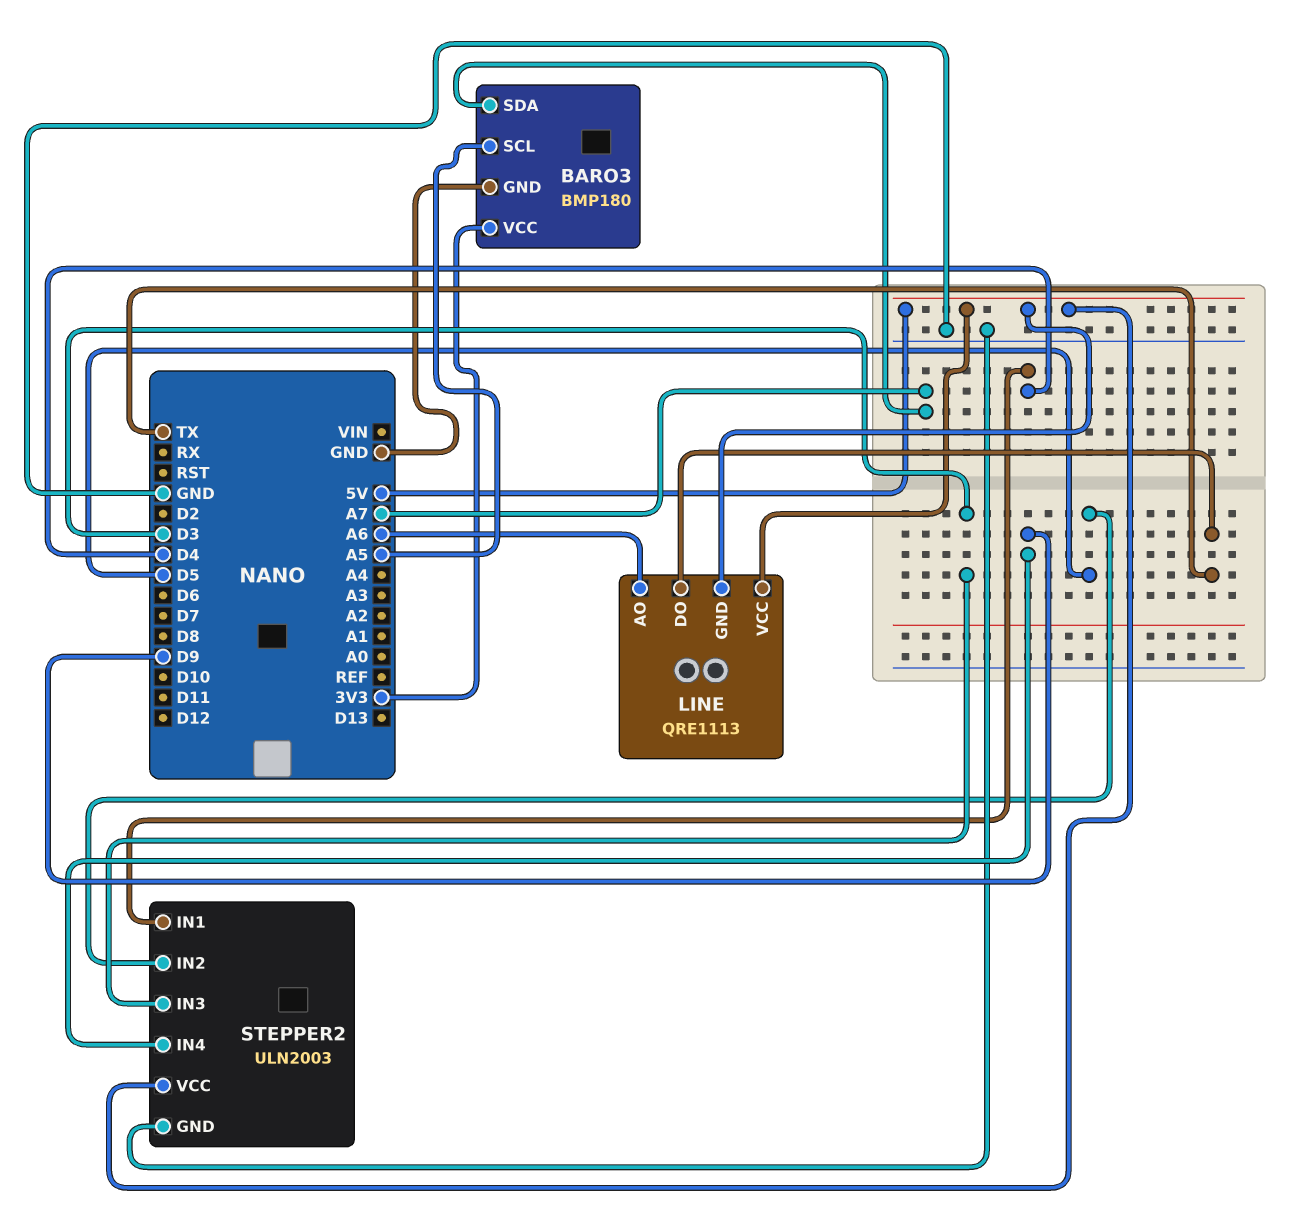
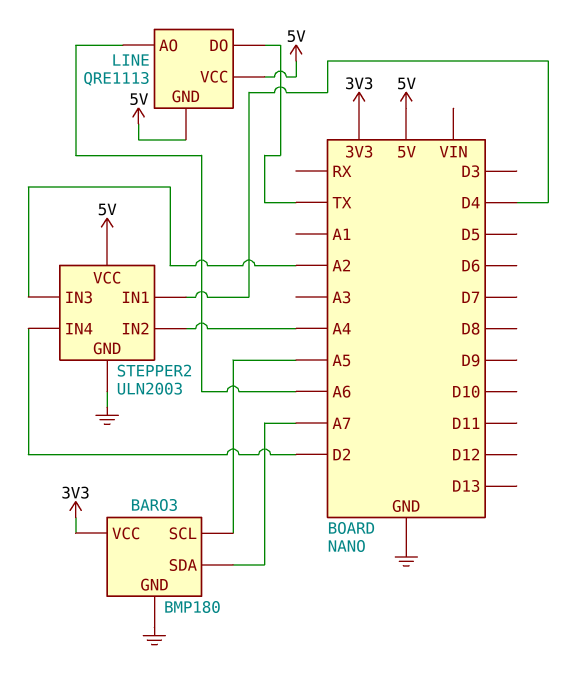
STEPPER2 pin IN2: D5 -> A4
STEPPER2 pin IN3: D3 -> A2
STEPPER2 pin IN4: D9 -> D2

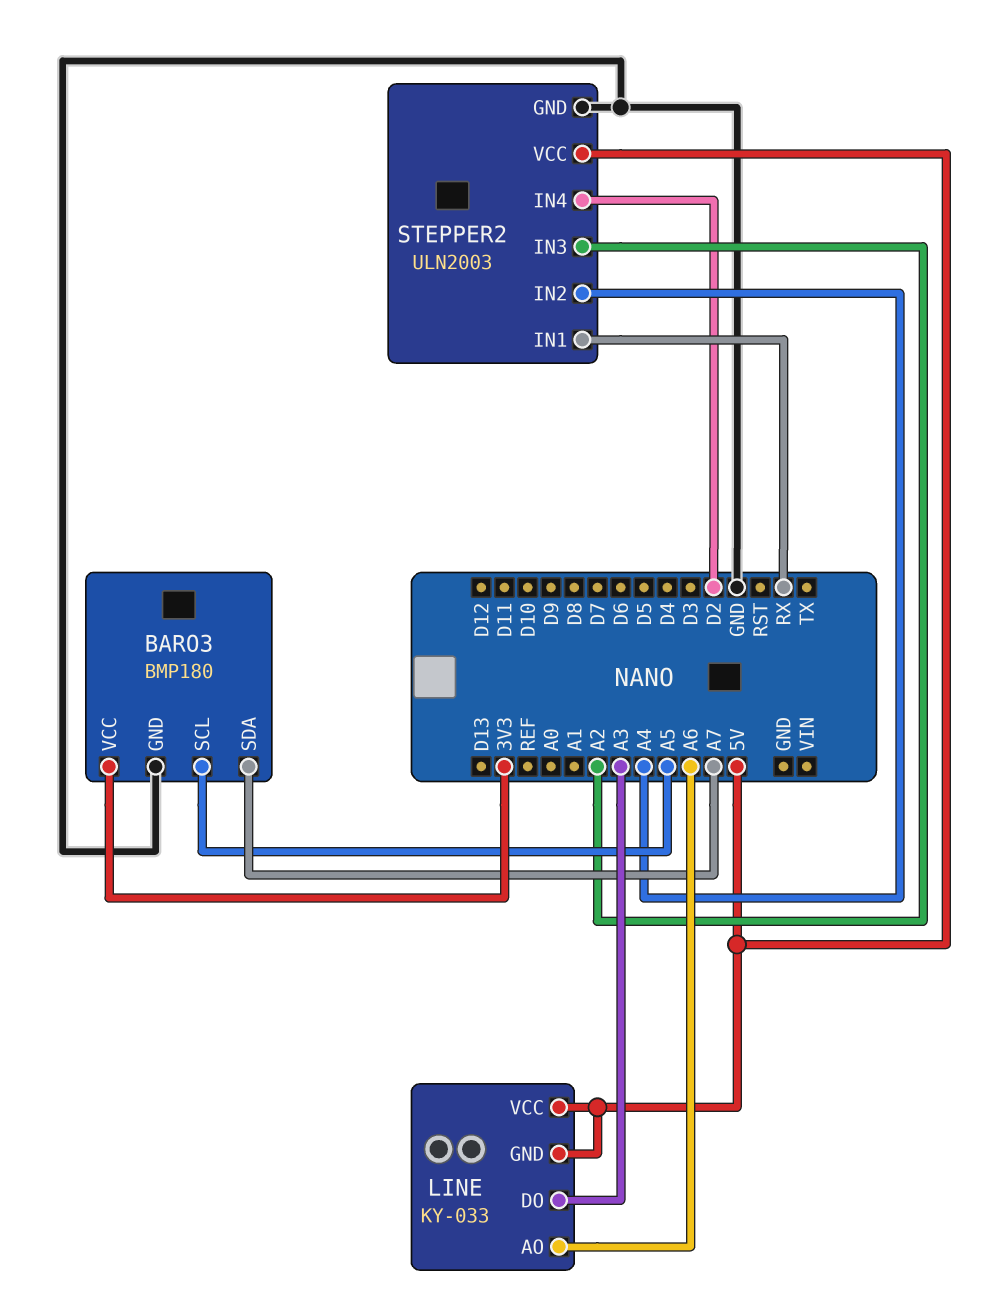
LINE: QRE1113 -> KY-033
LINE pin DO: TX -> A3
STEPPER2 pin IN1: D4 -> RX

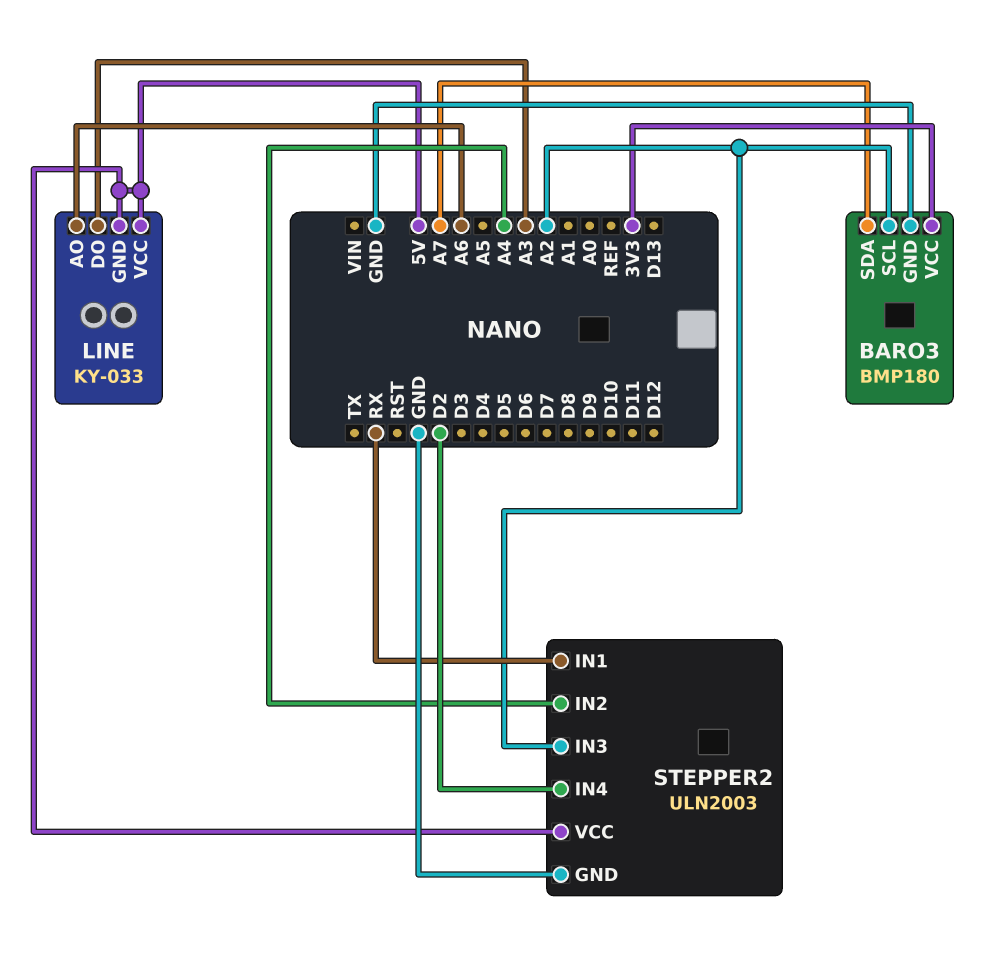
BARO3 pin SCL: A5 -> A2

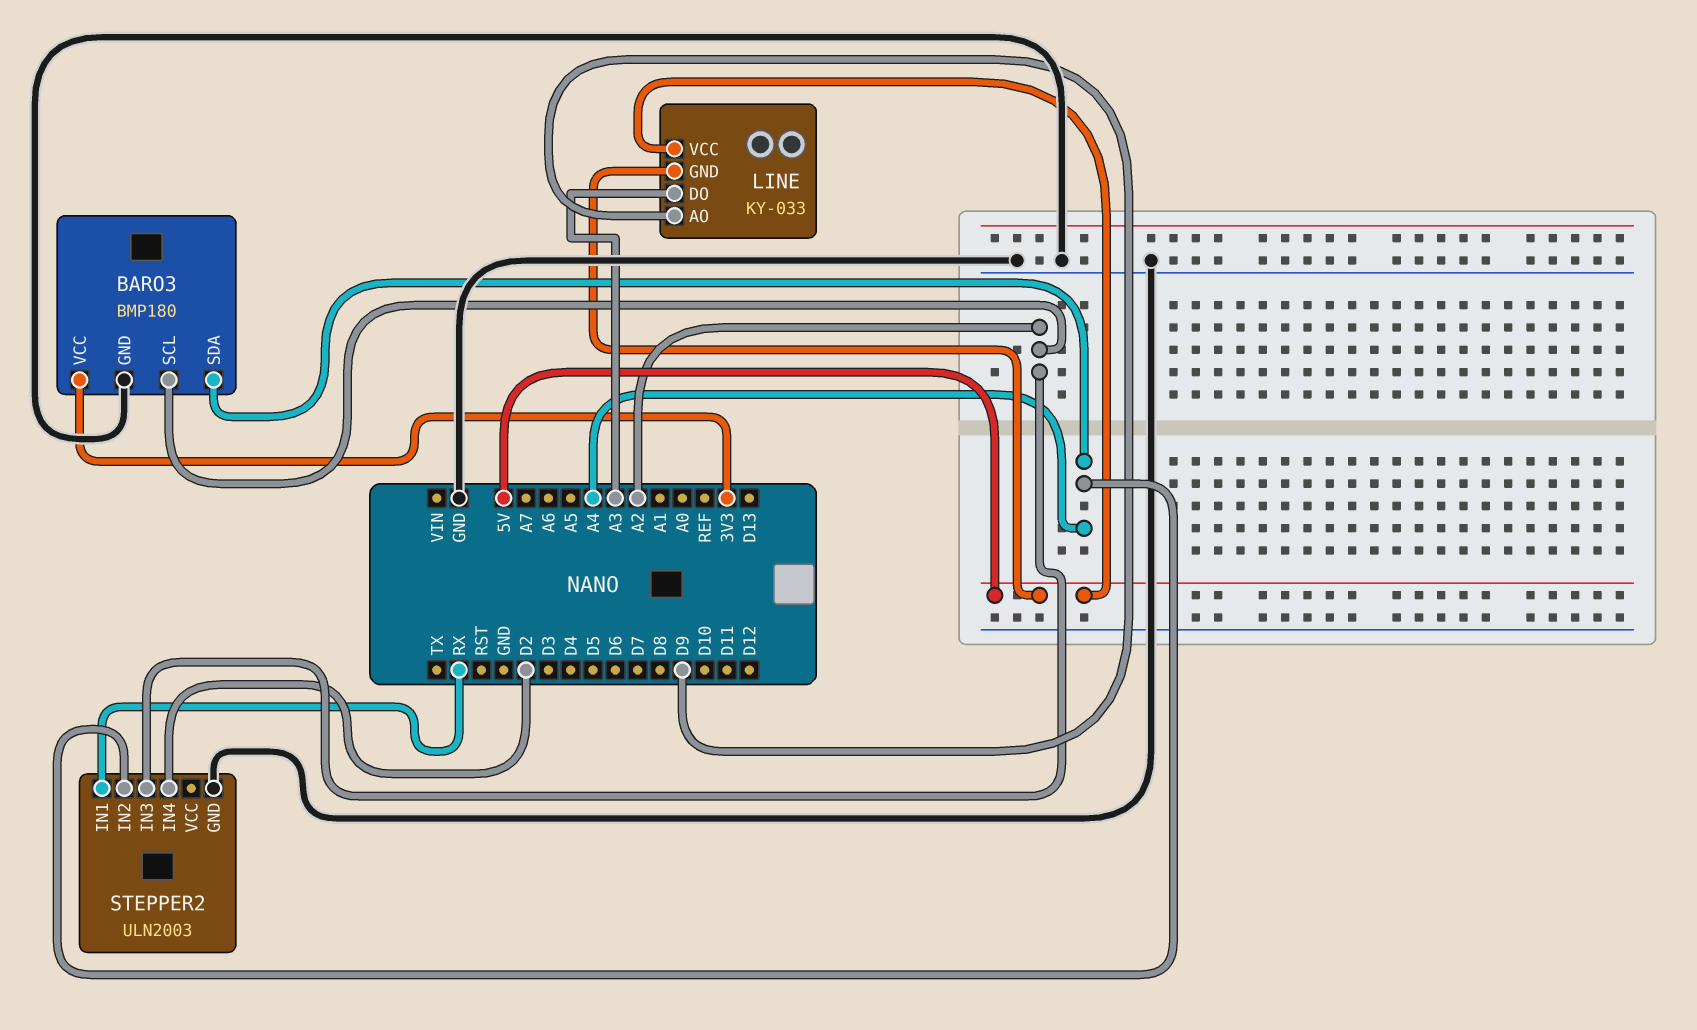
BARO3 pin SDA: A7 -> A4
LINE pin AO: A6 -> D9
STEPPER2 pin VCC: 5V -> none

